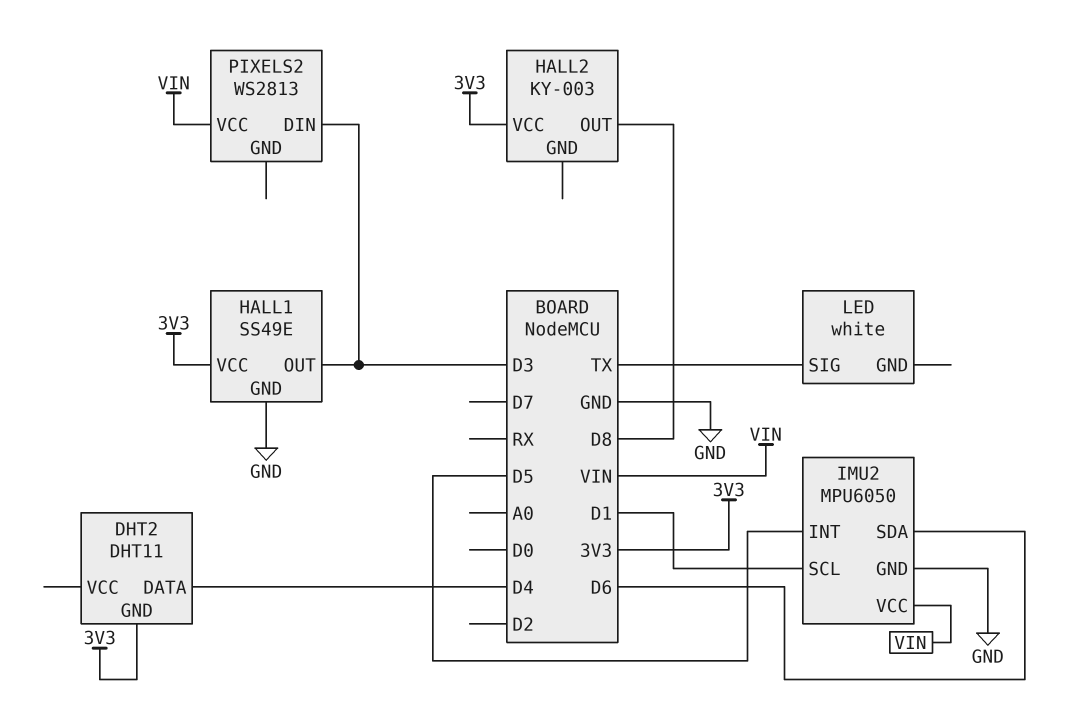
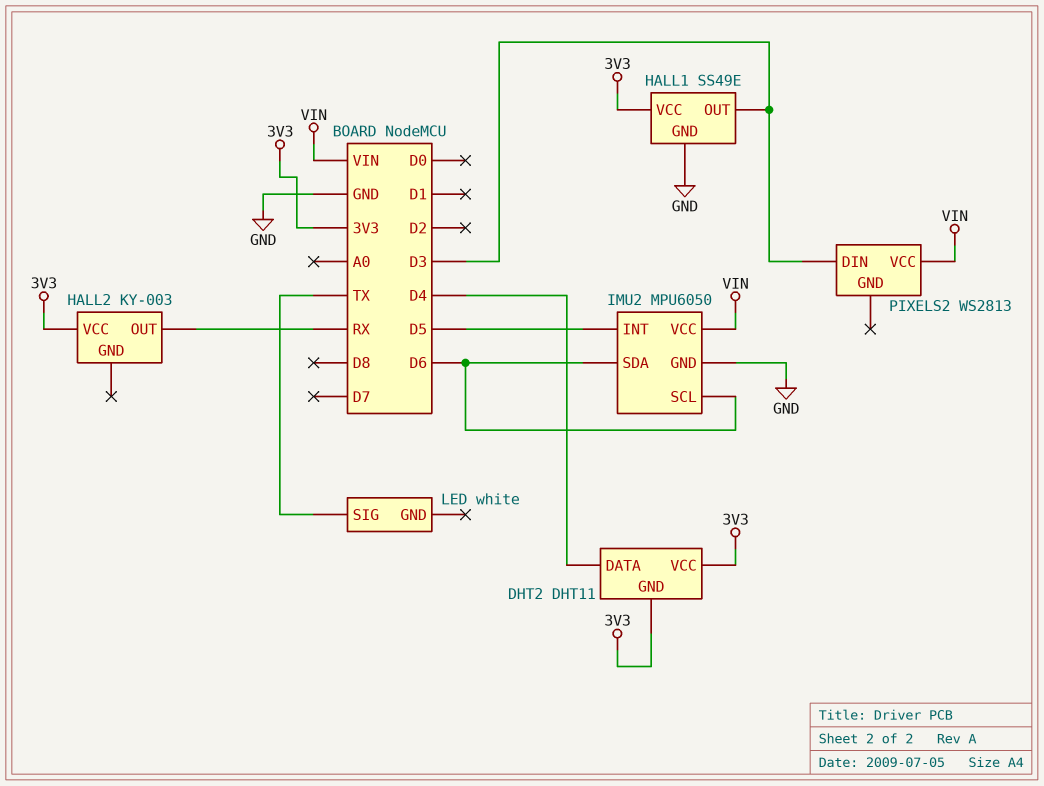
DHT2 pin VCC: none -> 3V3
HALL2 pin OUT: D8 -> RX
IMU2 pin SCL: D1 -> D6

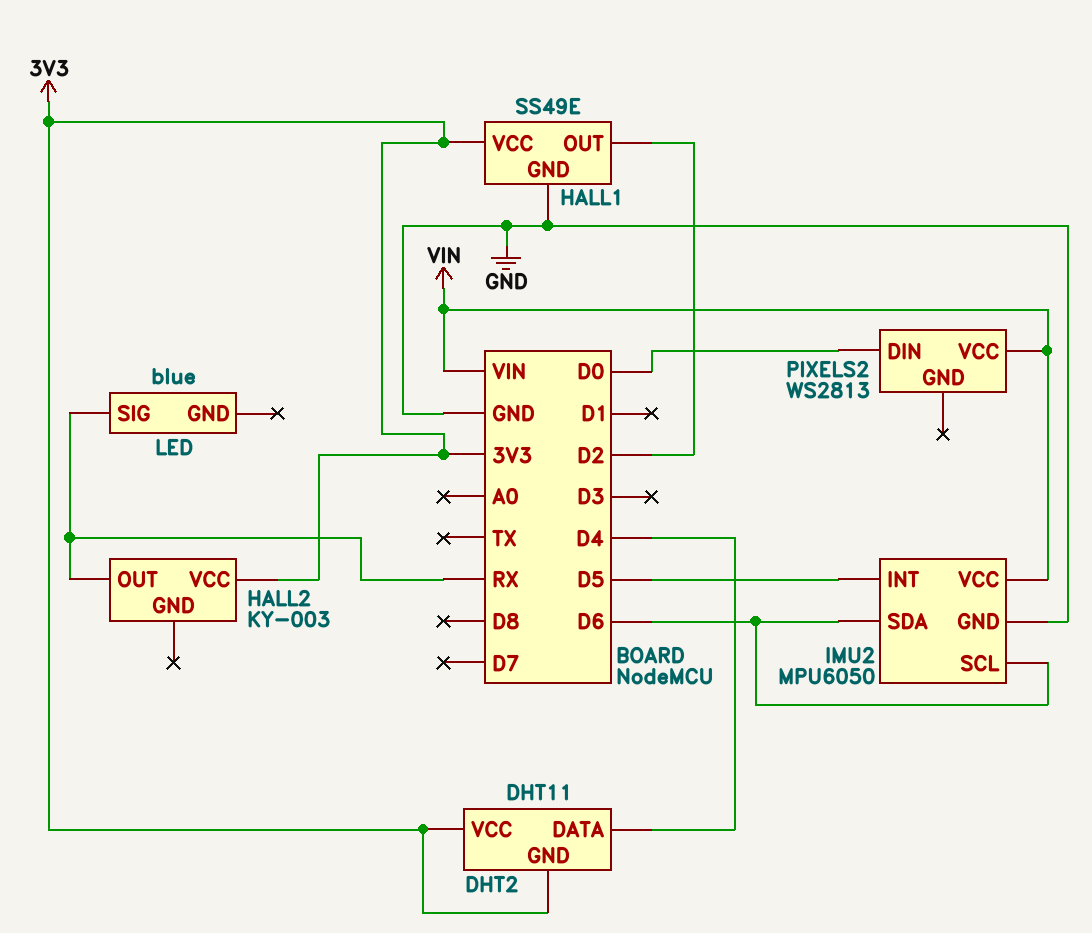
HALL1 pin OUT: D3 -> D2
LED: white -> blue
LED pin SIG: TX -> RX
PIXELS2 pin DIN: D3 -> D0

